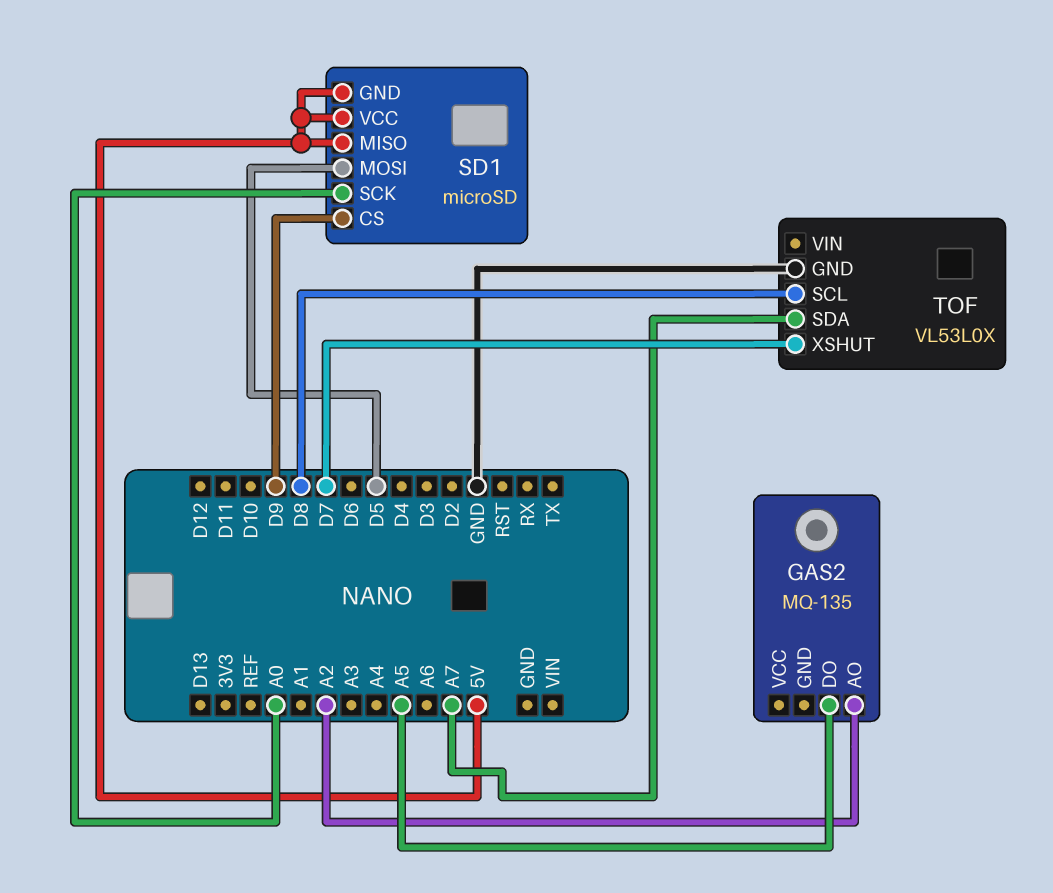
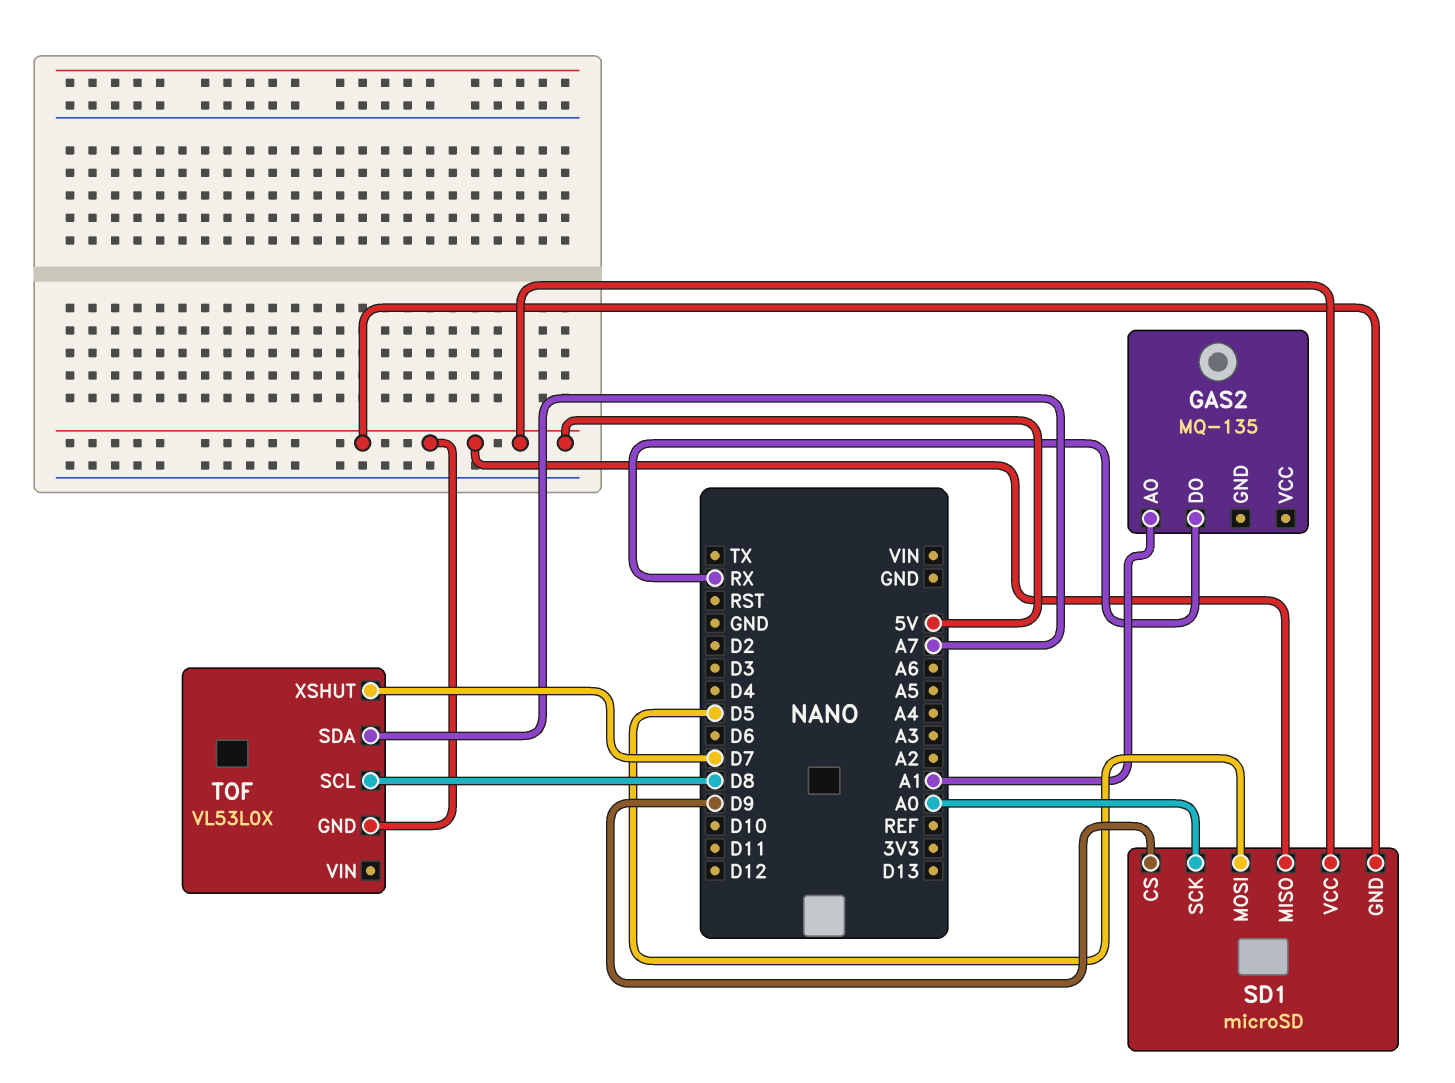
GAS2 pin AO: A2 -> A1
GAS2 pin DO: A5 -> RX
TOF pin GND: GND -> 5V

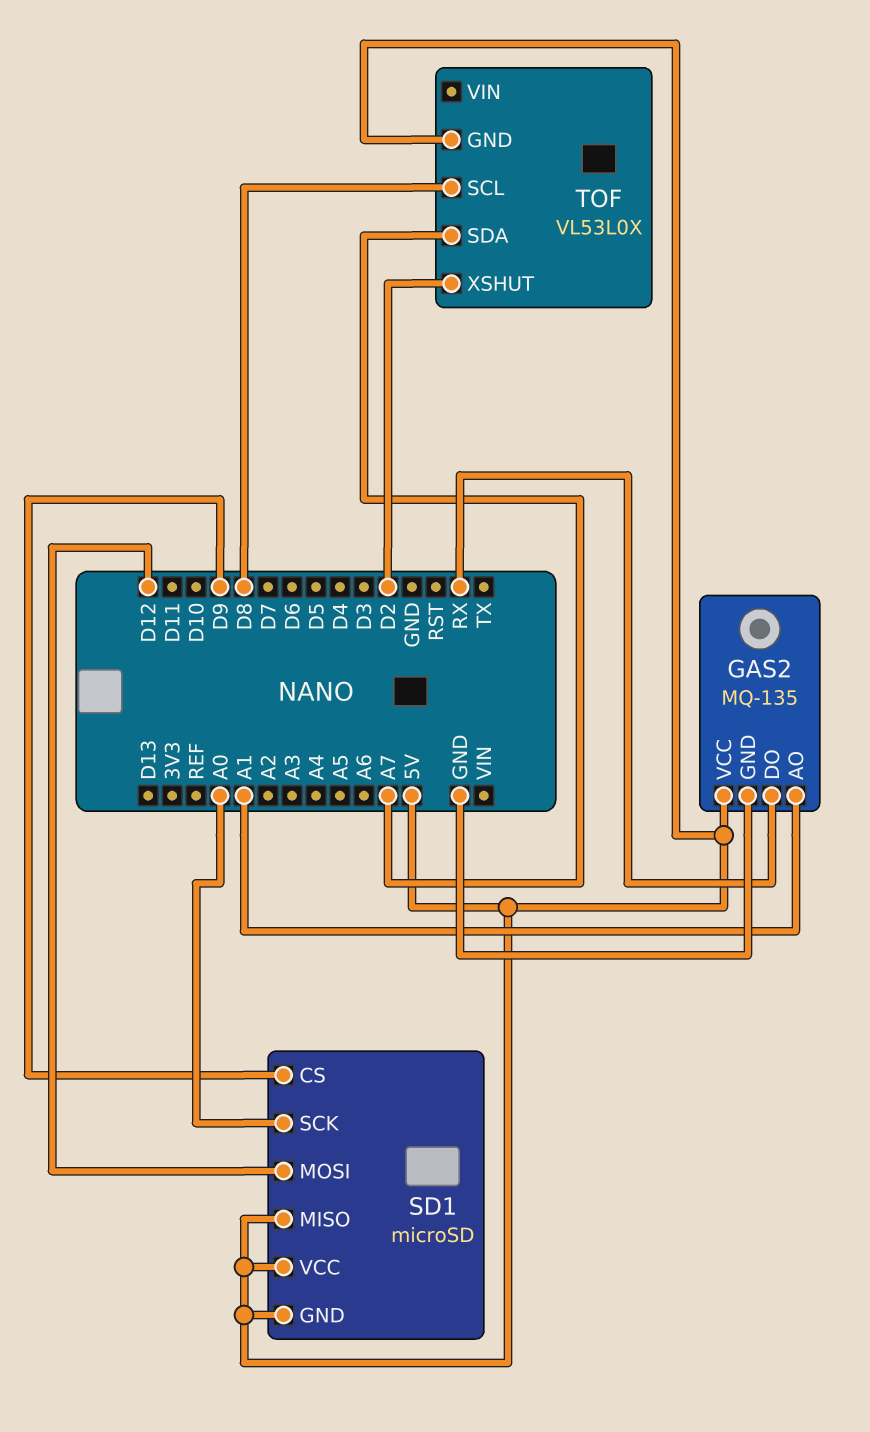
GAS2 pin GND: none -> GND
GAS2 pin VCC: none -> 5V
SD1 pin MOSI: D5 -> D12
TOF pin XSHUT: D7 -> D2

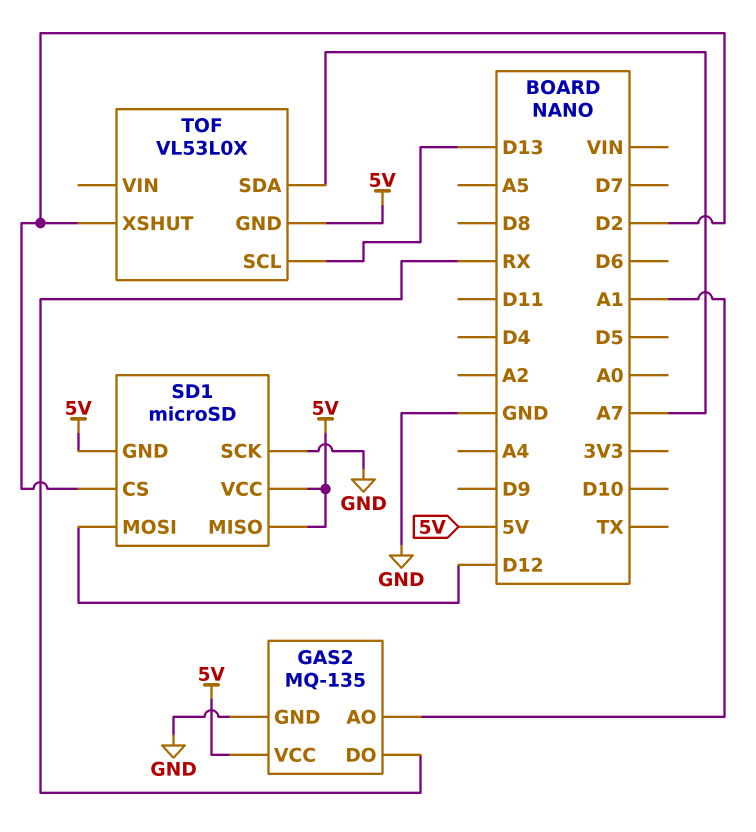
SD1 pin CS: D9 -> D2
SD1 pin SCK: A0 -> GND
TOF pin SCL: D8 -> D13

